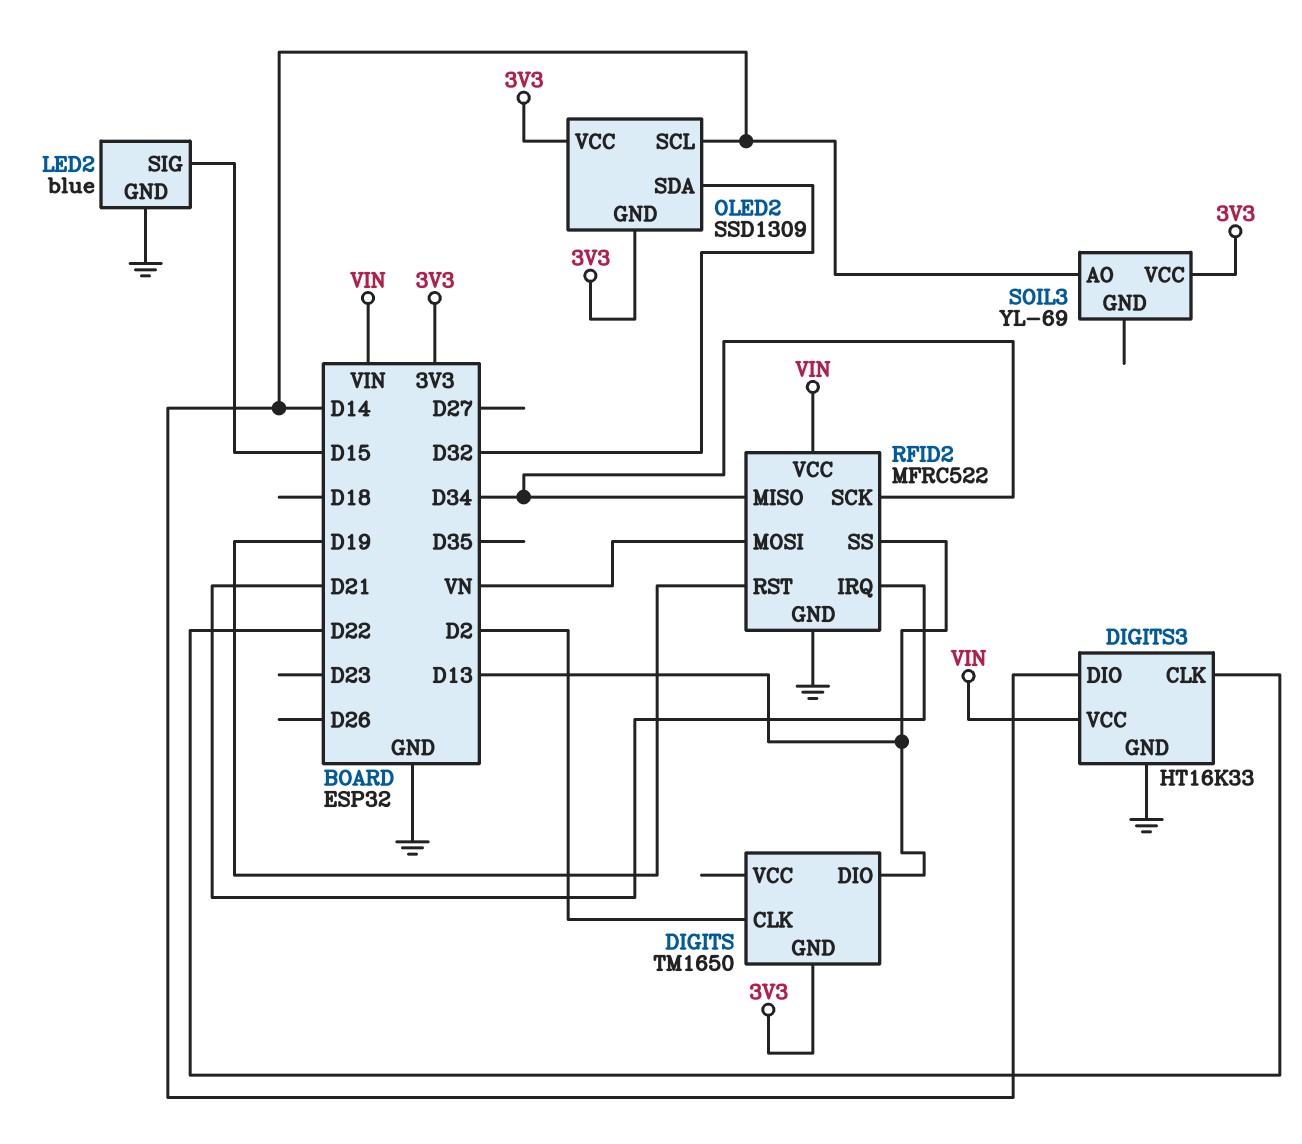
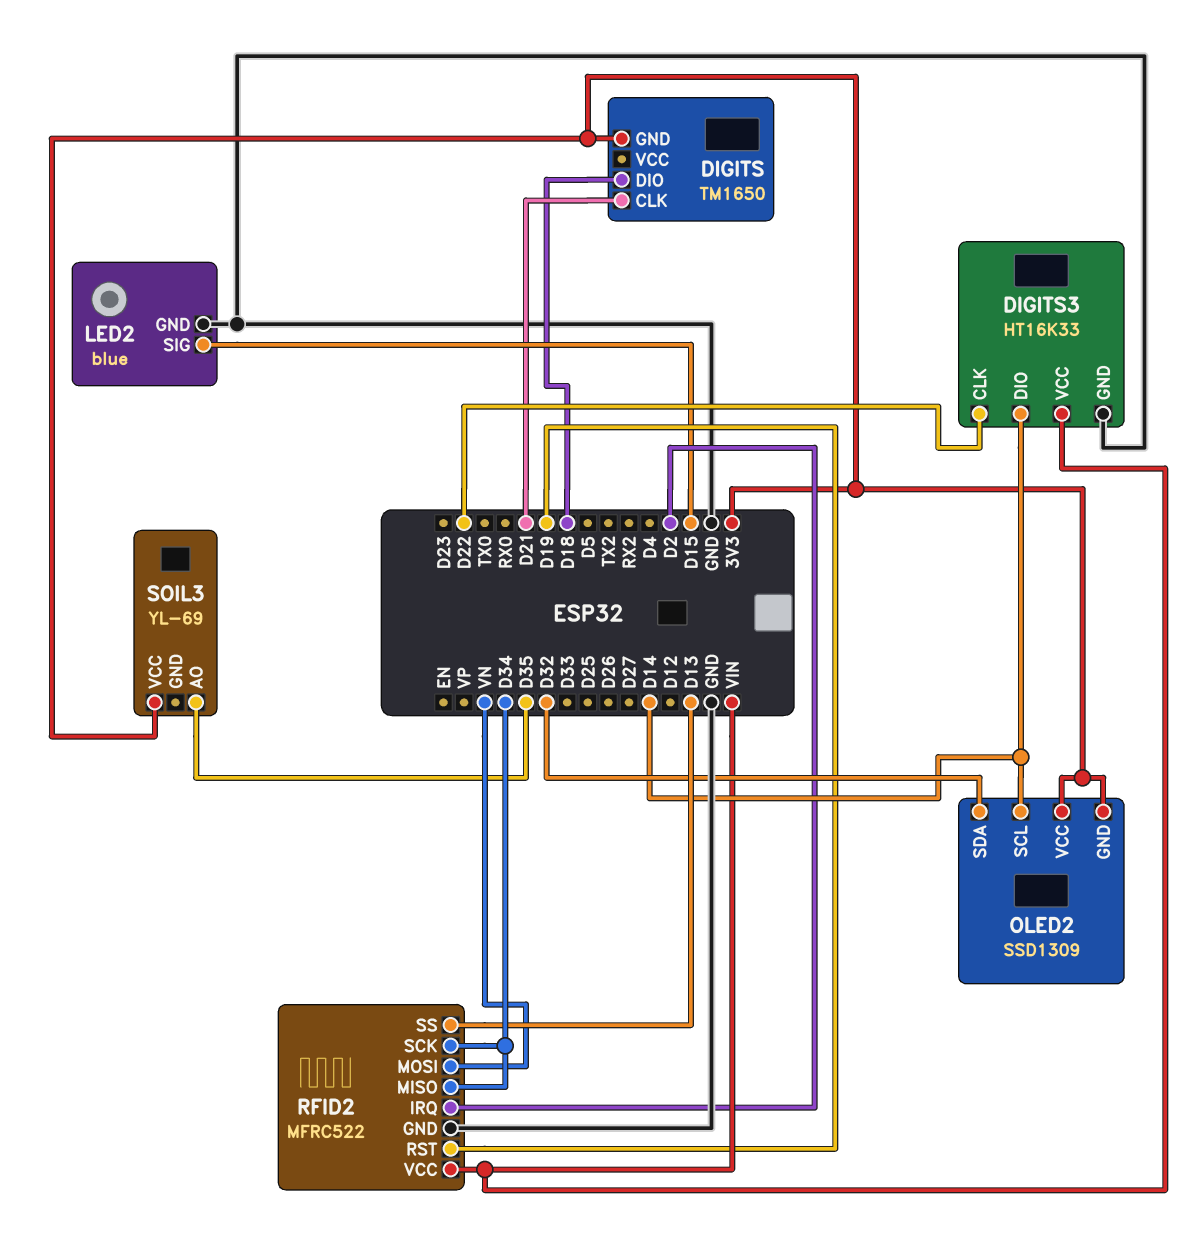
DIGITS pin CLK: D2 -> D21
DIGITS pin DIO: D13 -> D18
RFID2 pin IRQ: D21 -> D2
SOIL3 pin AO: D14 -> D35

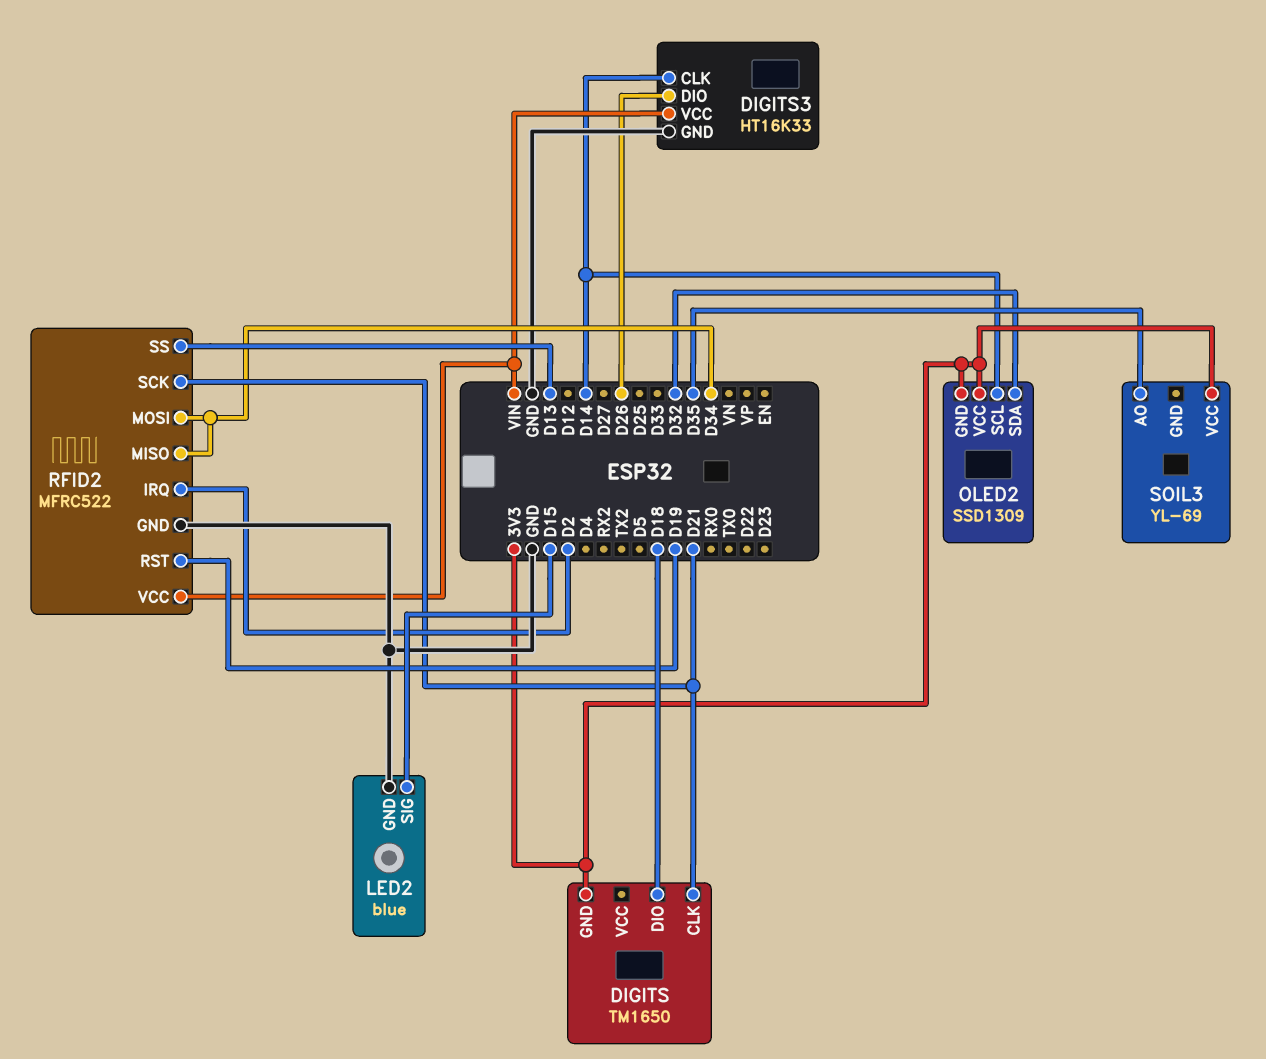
DIGITS3 pin CLK: D22 -> D14
DIGITS3 pin DIO: D14 -> D26
RFID2 pin MOSI: VN -> D34
RFID2 pin SCK: D34 -> D21

